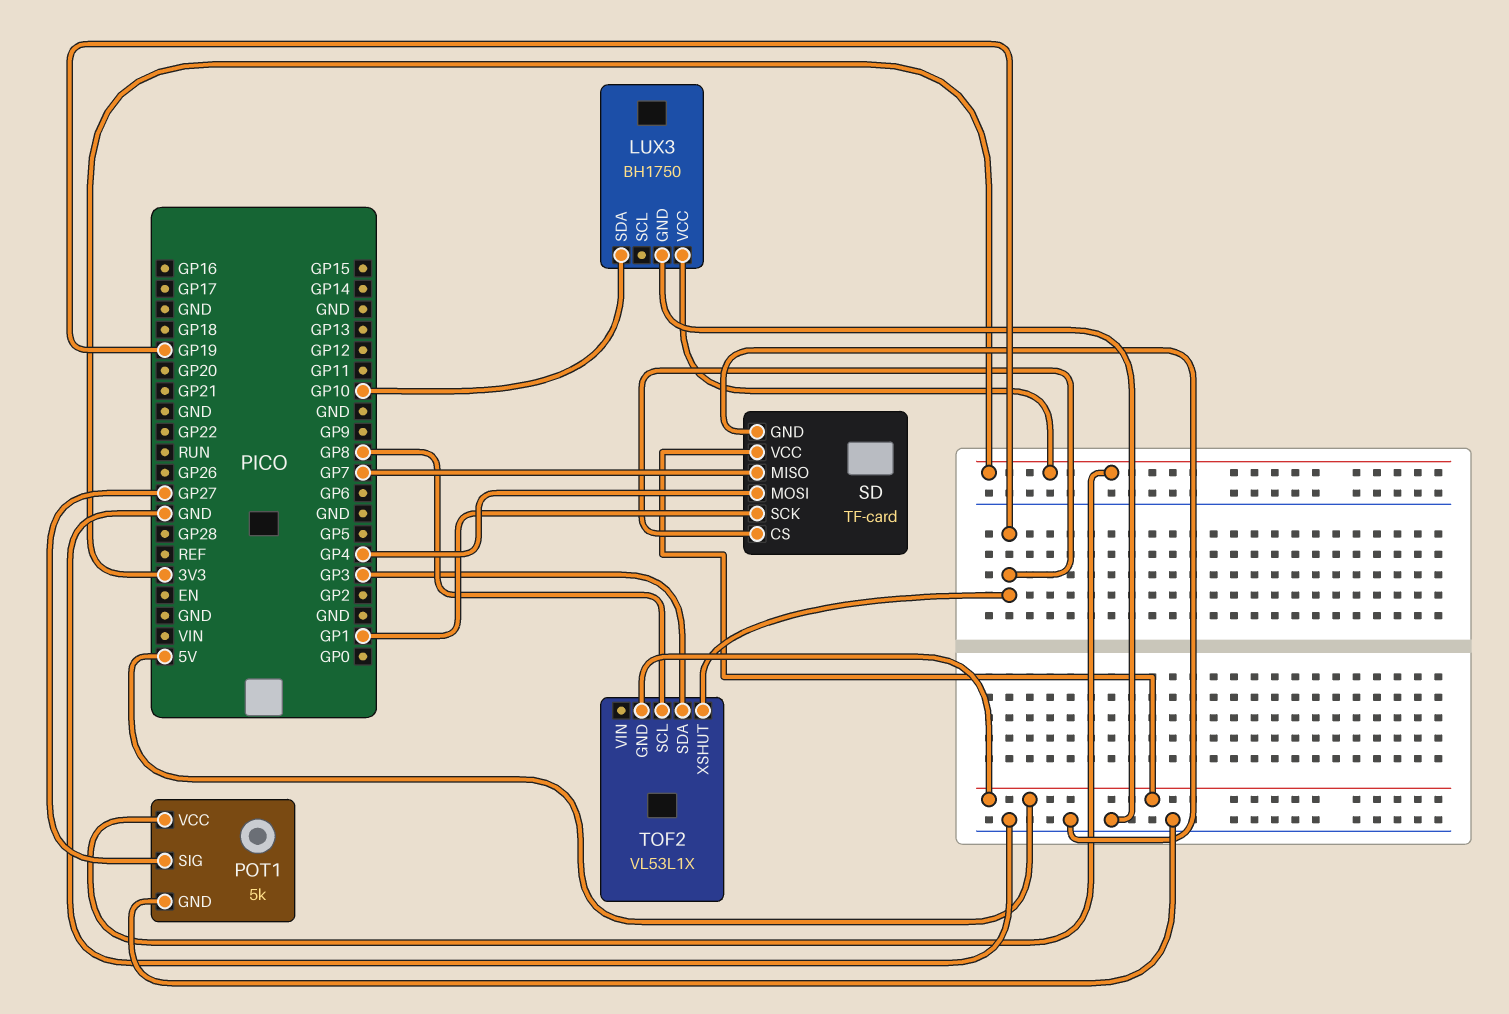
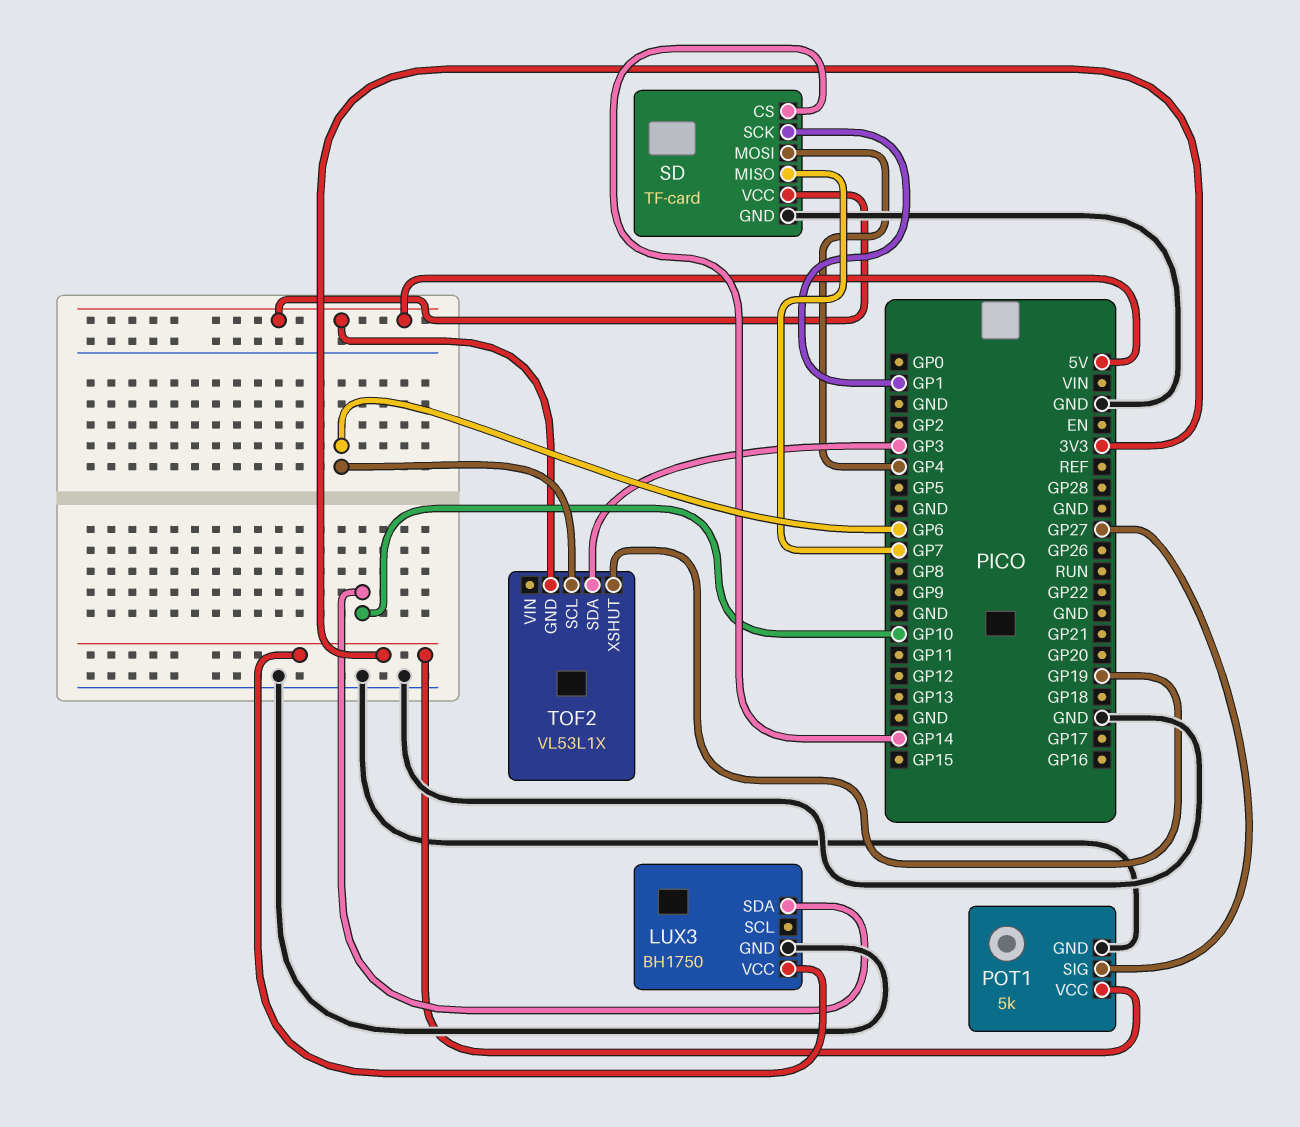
SD pin CS: GP19 -> GP14
TOF2 pin SCL: GP8 -> GP6

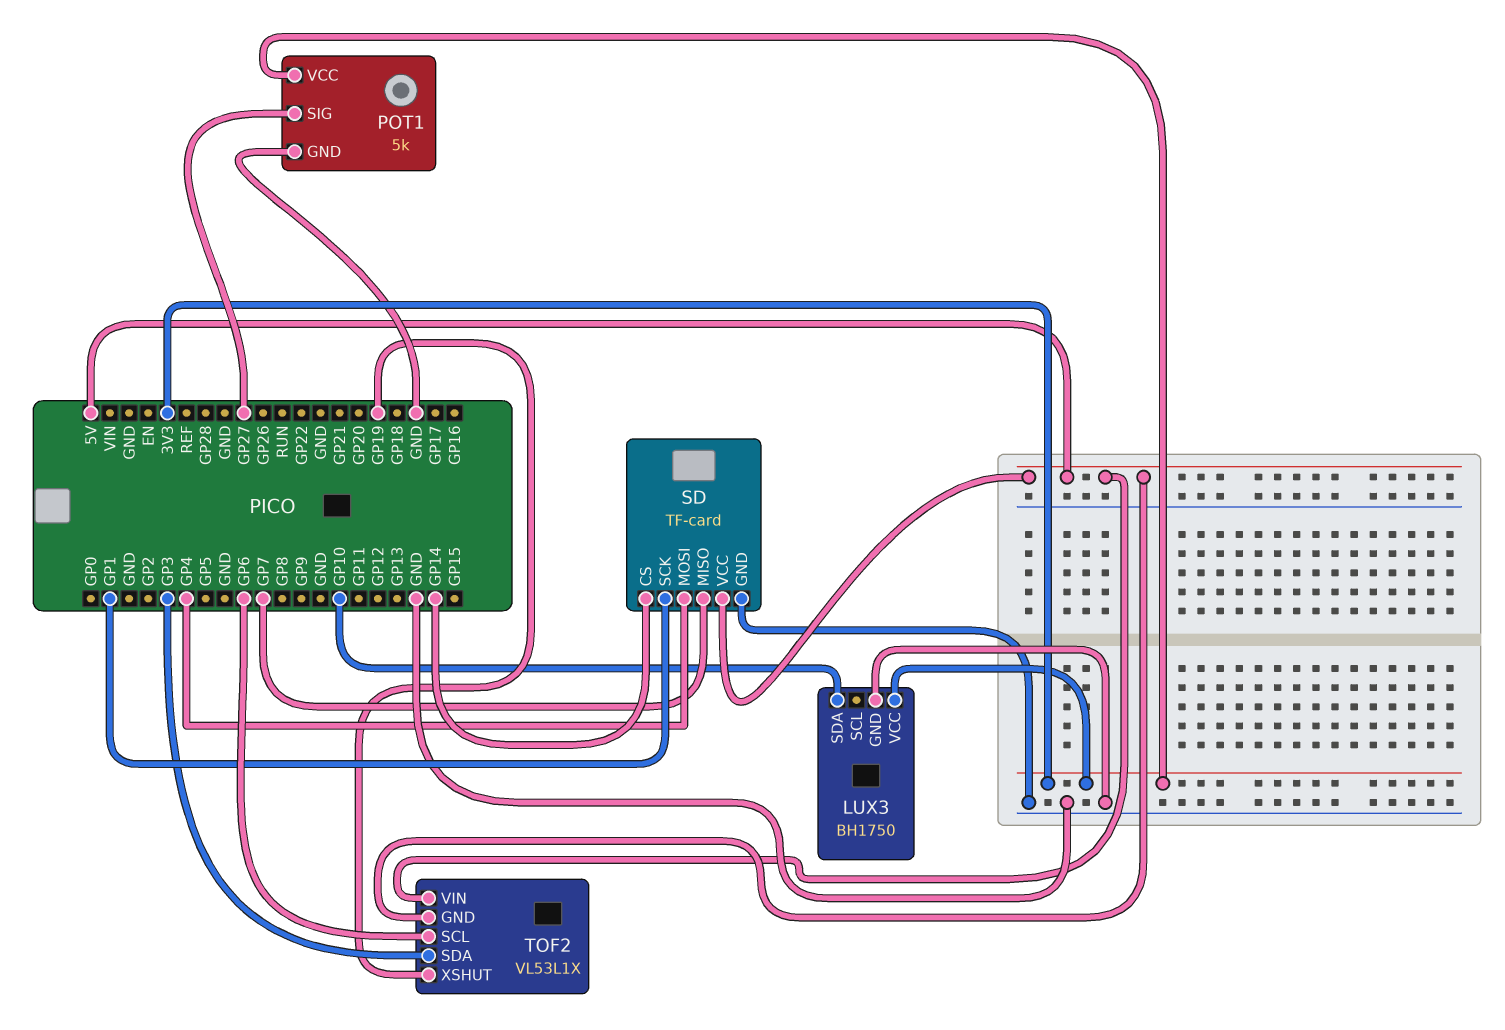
TOF2 pin VIN: none -> 5V

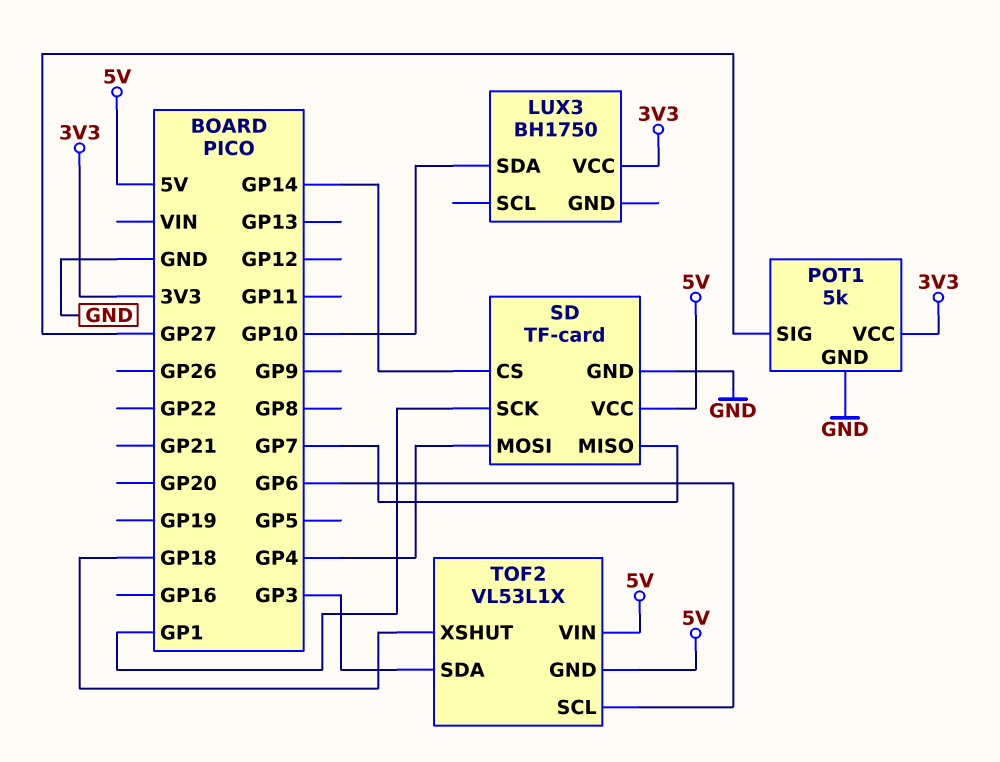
LUX3 pin GND: GND -> none
TOF2 pin XSHUT: GP19 -> GP18

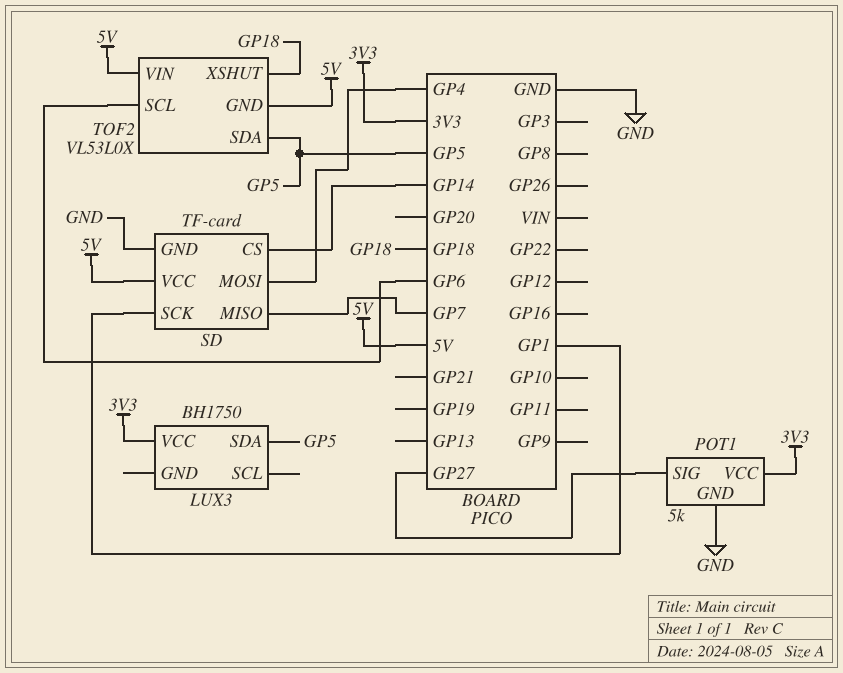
LUX3 pin SDA: GP10 -> GP5
TOF2: VL53L1X -> VL53L0X
TOF2 pin SDA: GP3 -> GP5

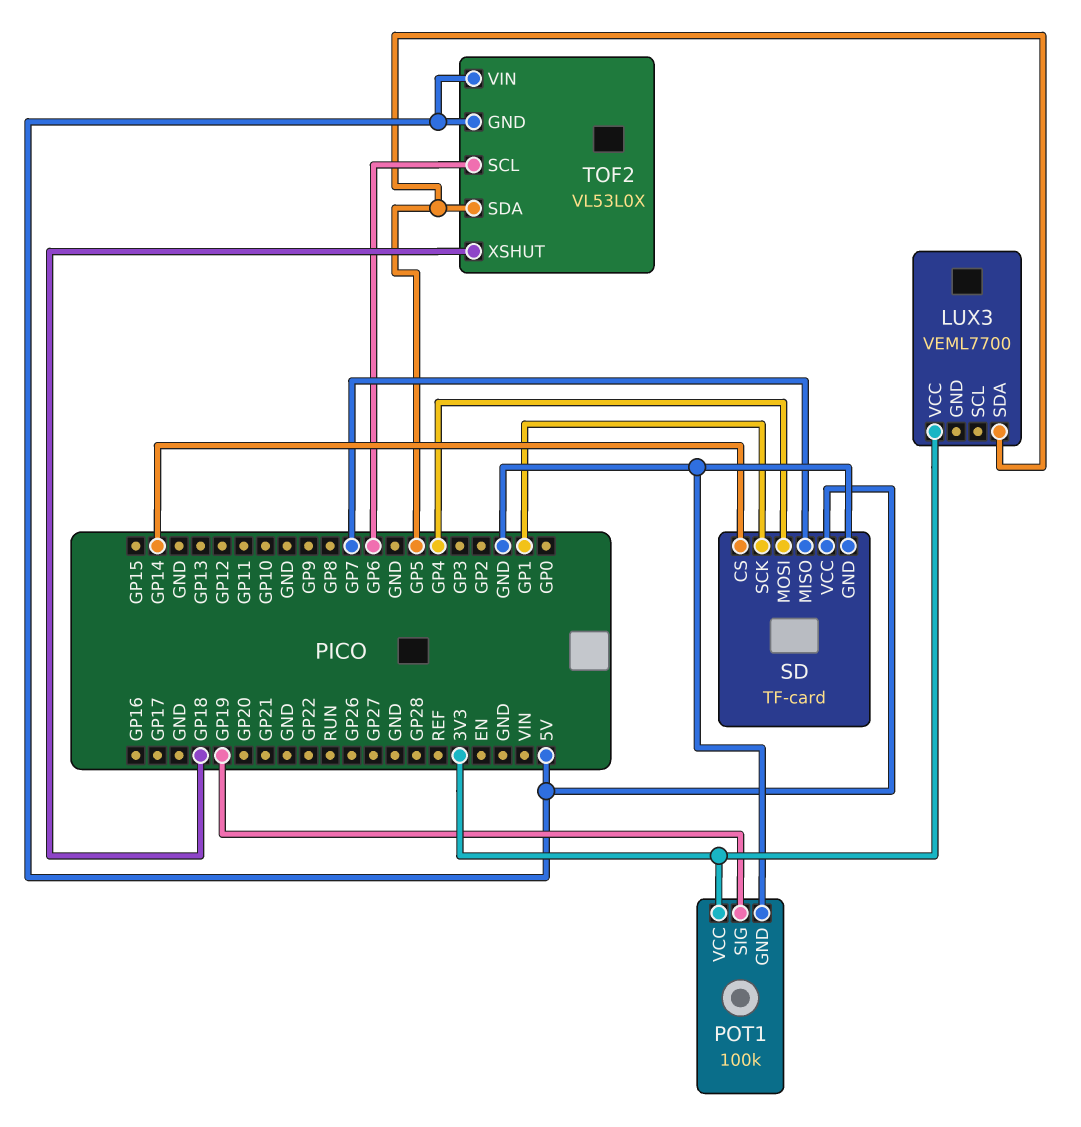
LUX3: BH1750 -> VEML7700
POT1: 5k -> 100k
POT1 pin SIG: GP27 -> GP19

